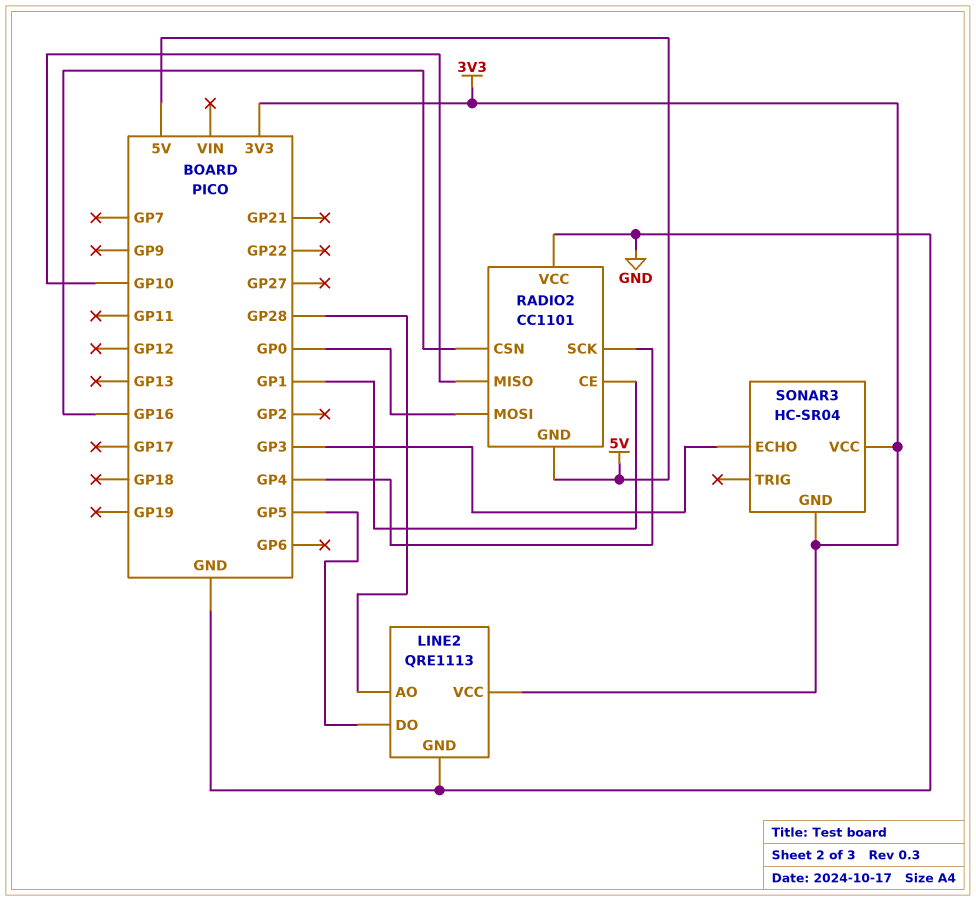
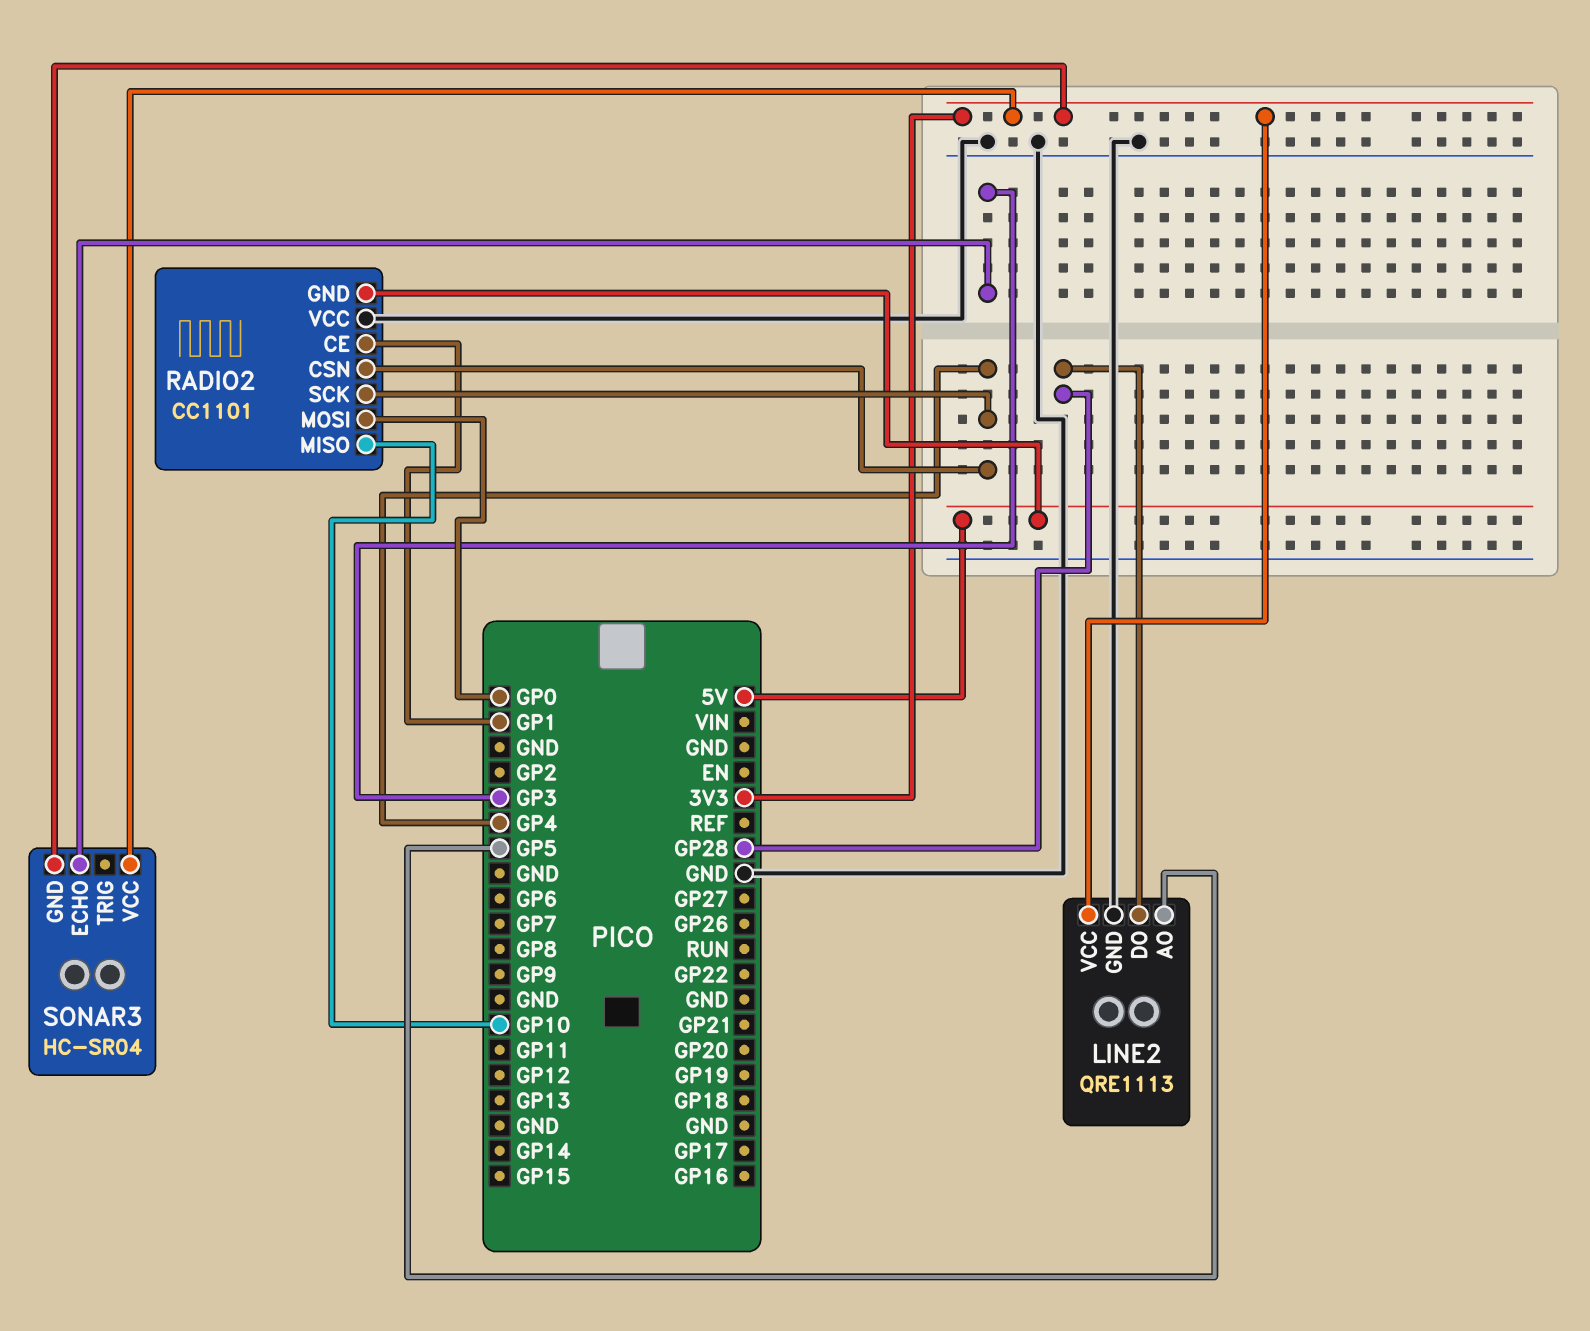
LINE2 pin AO: GP28 -> GP5
LINE2 pin DO: GP5 -> GP28
RADIO2 pin CSN: GP16 -> GP4

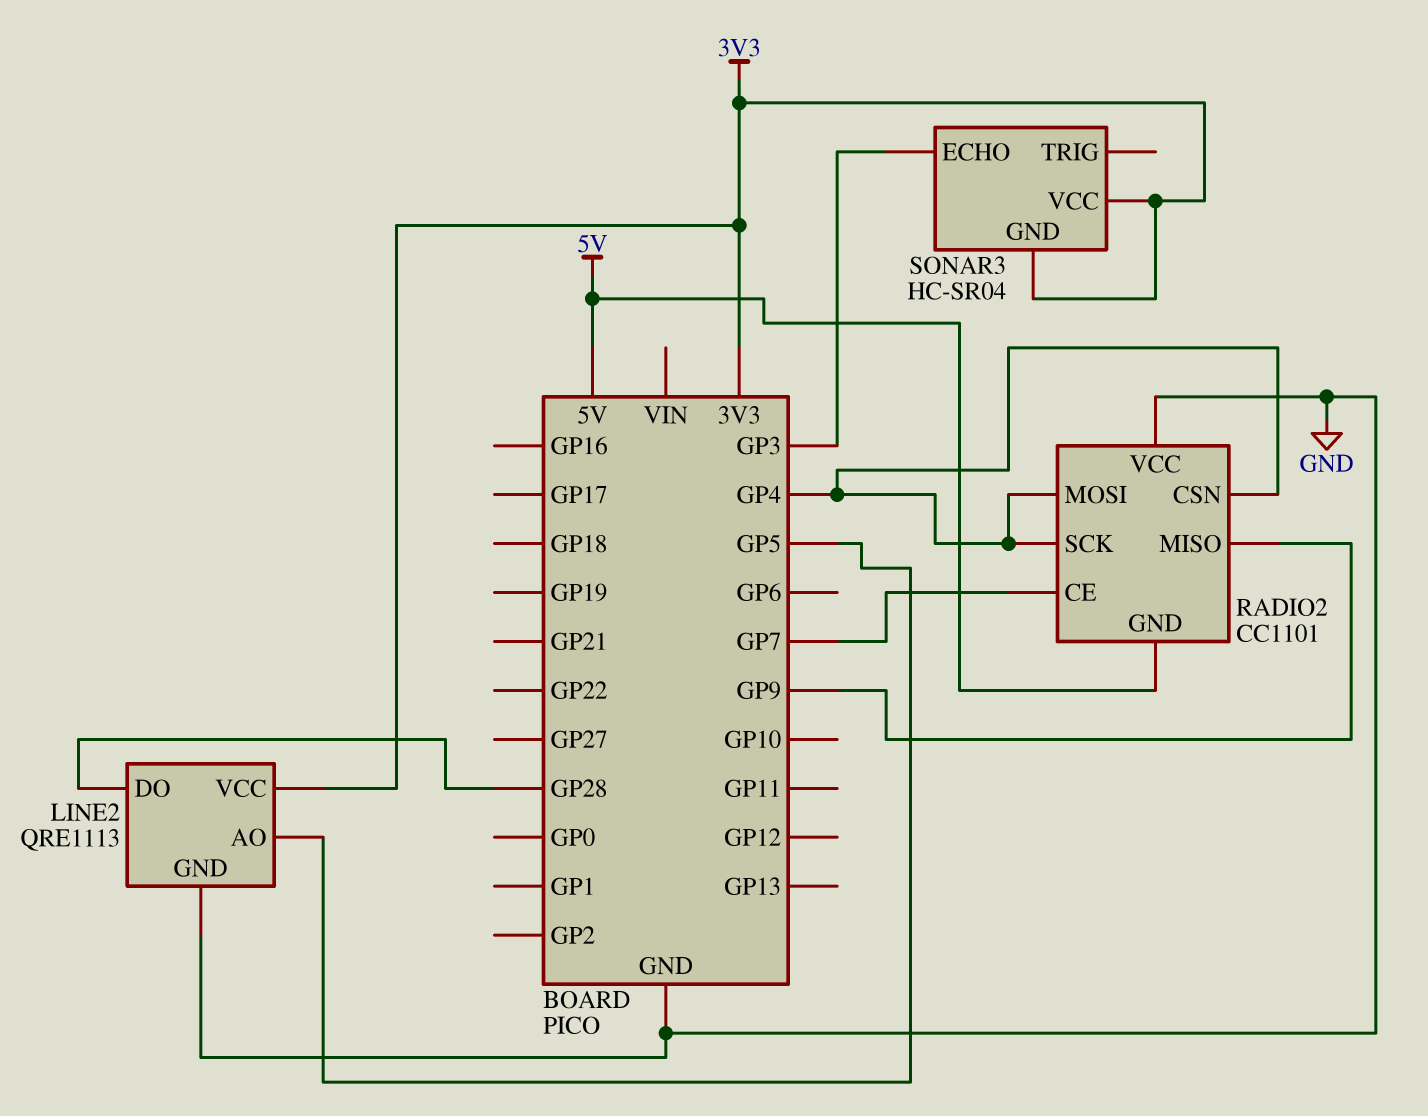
RADIO2 pin CE: GP1 -> GP7
RADIO2 pin MISO: GP10 -> GP9
RADIO2 pin MOSI: GP0 -> GP4

